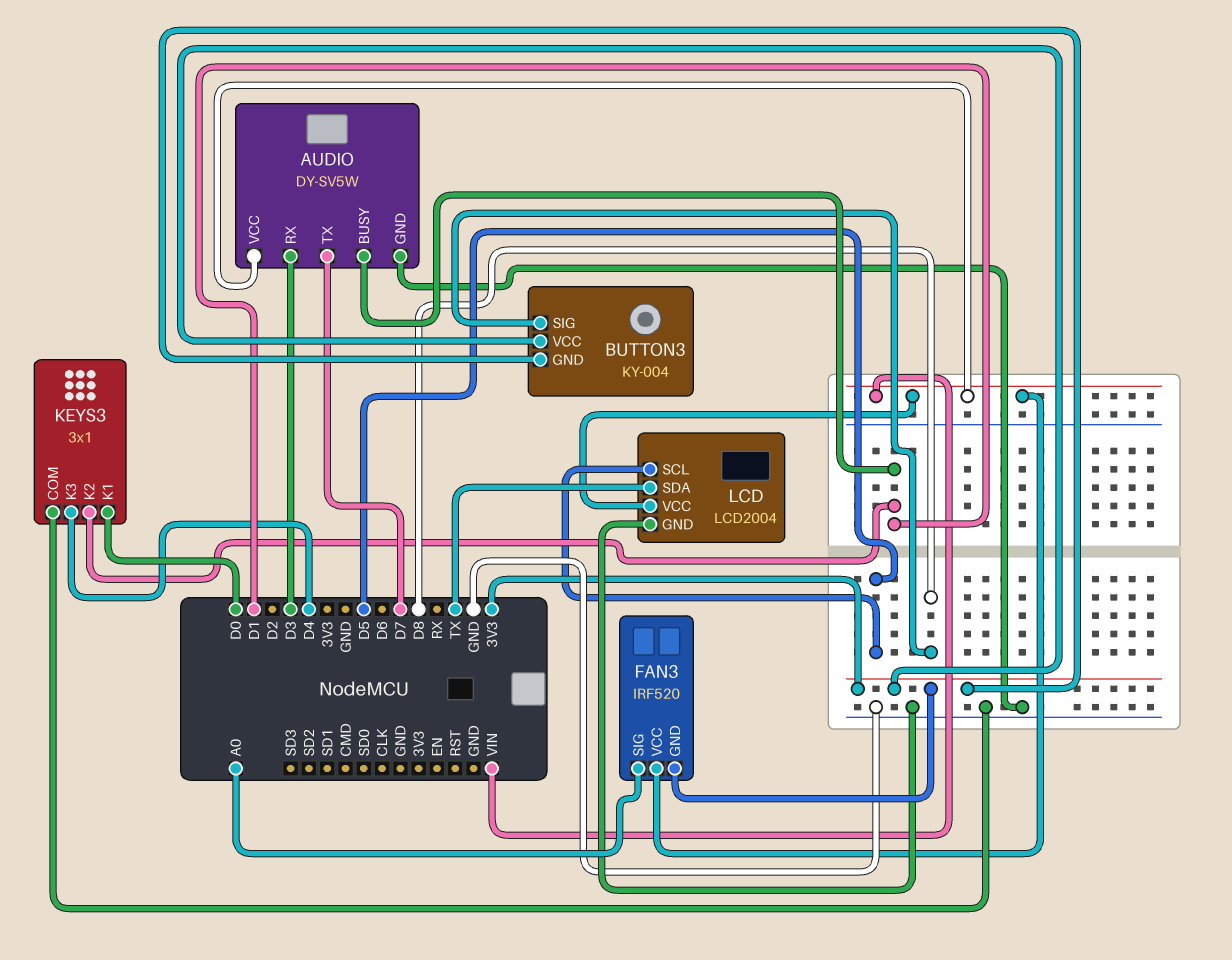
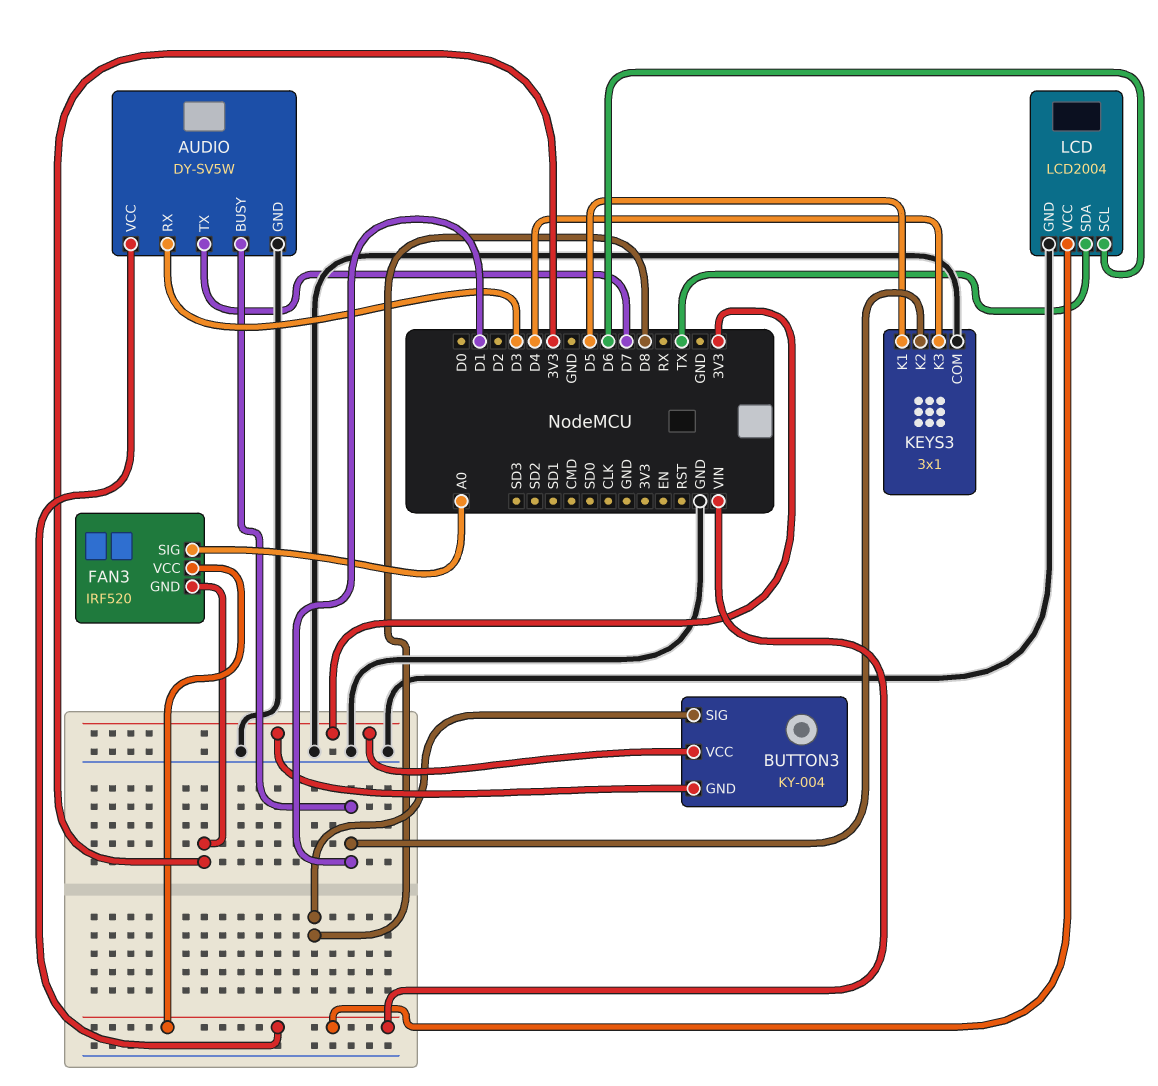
KEYS3 pin K1: D0 -> D5
LCD pin SCL: D5 -> D6

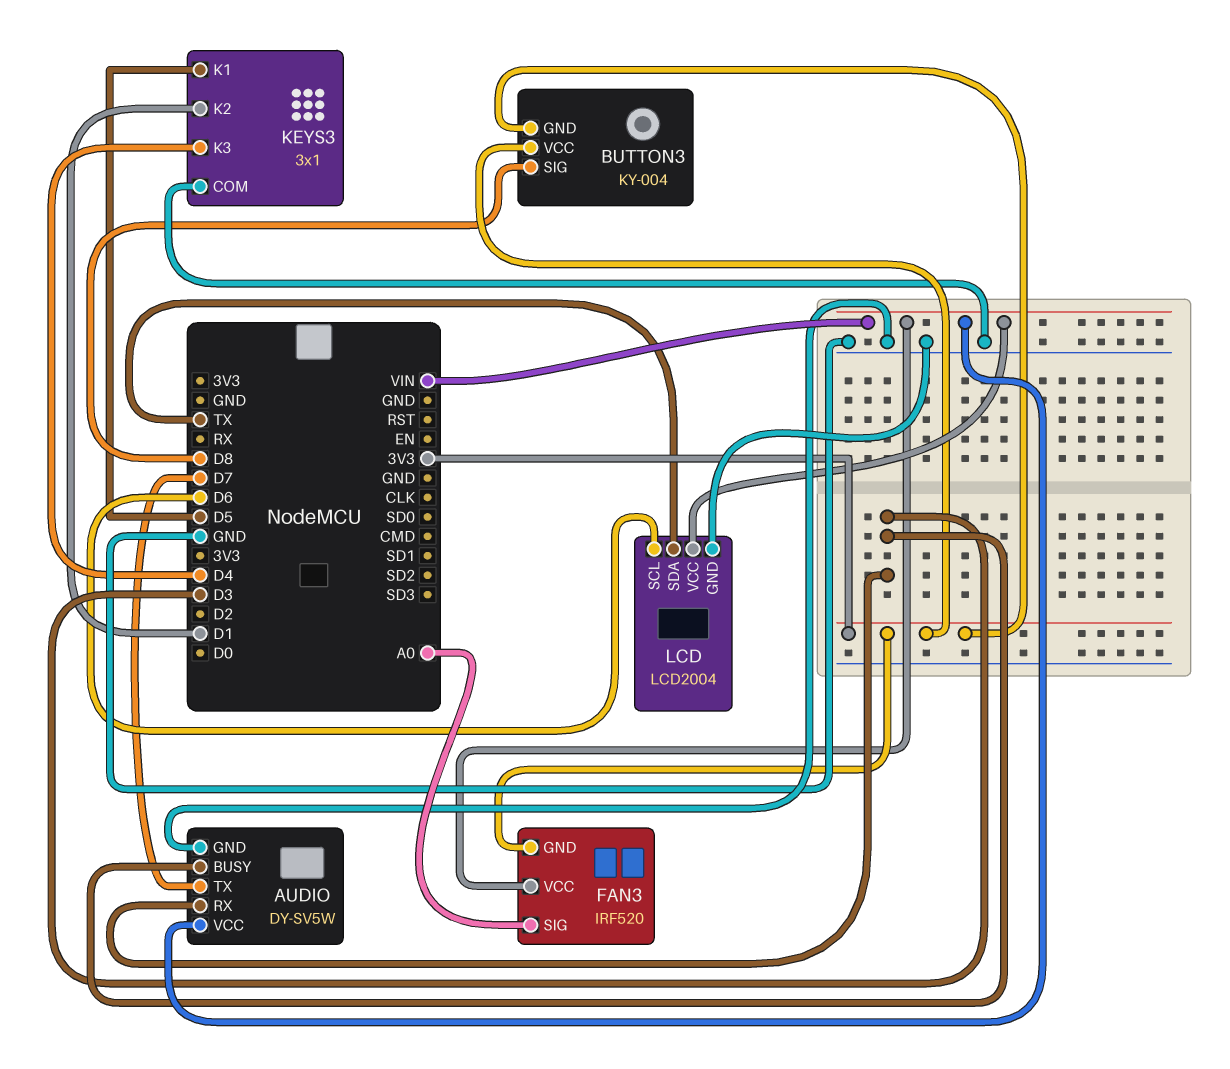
AUDIO pin BUSY: D1 -> D3

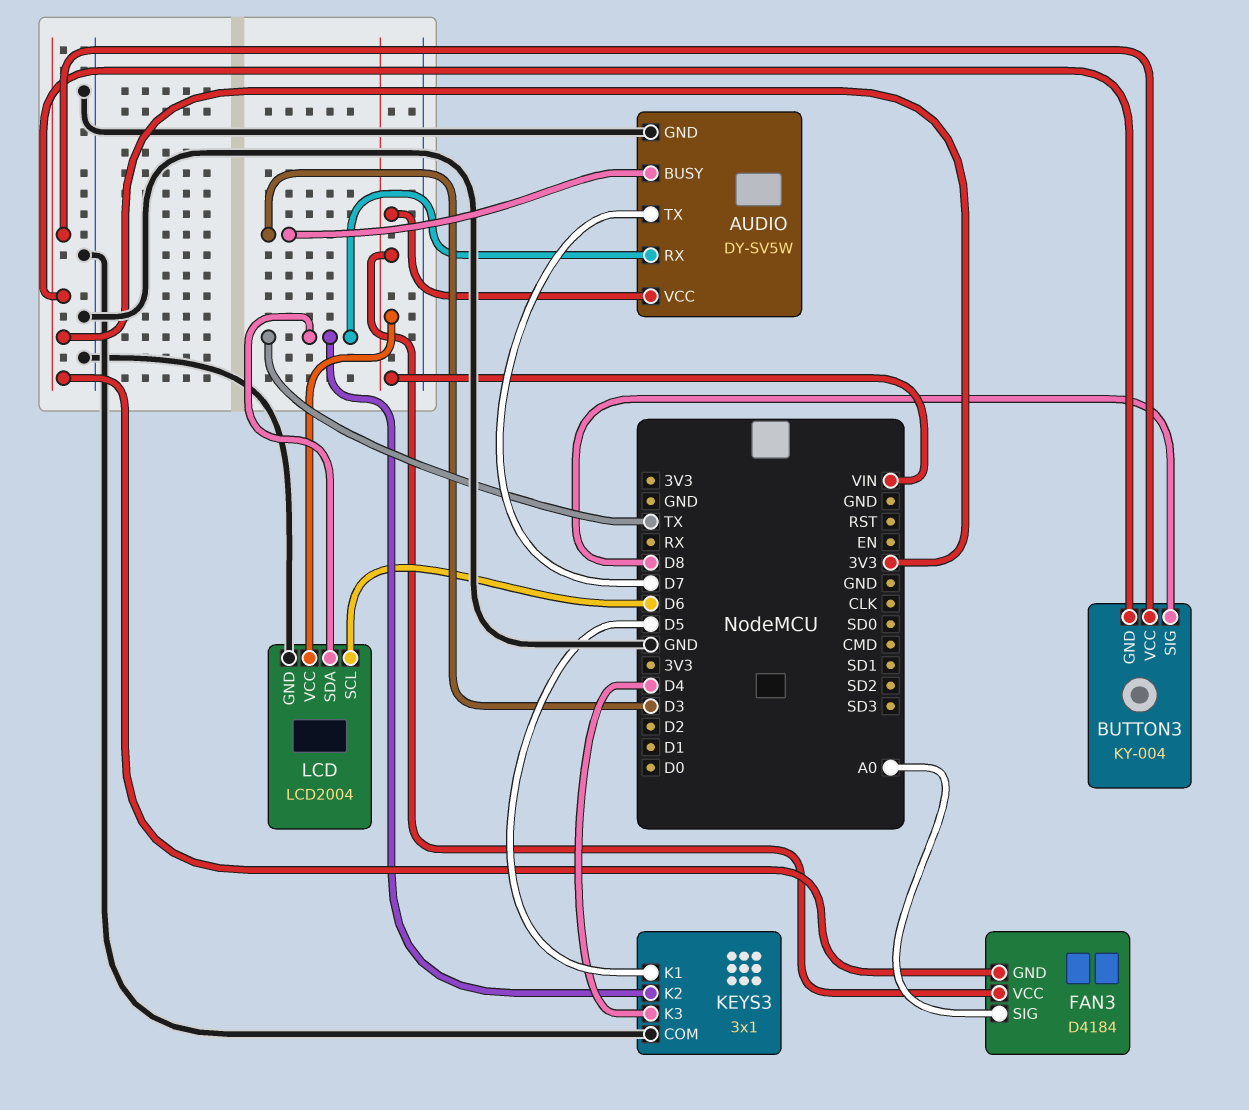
AUDIO pin RX: D3 -> TX
FAN3: IRF520 -> D4184
KEYS3 pin K2: D1 -> TX

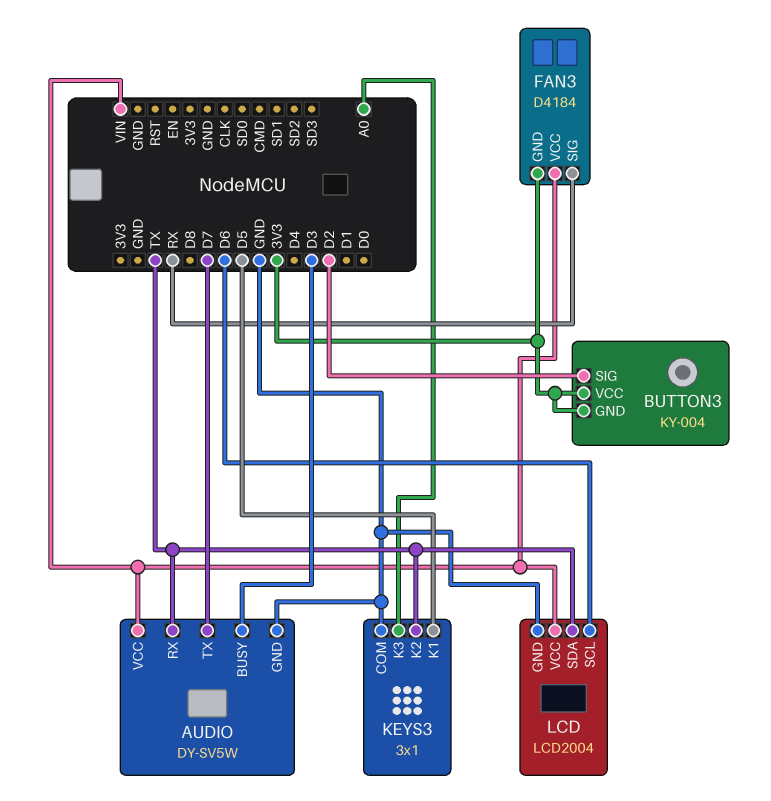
BUTTON3 pin SIG: D8 -> D2
FAN3 pin SIG: A0 -> RX
KEYS3 pin K3: D4 -> A0

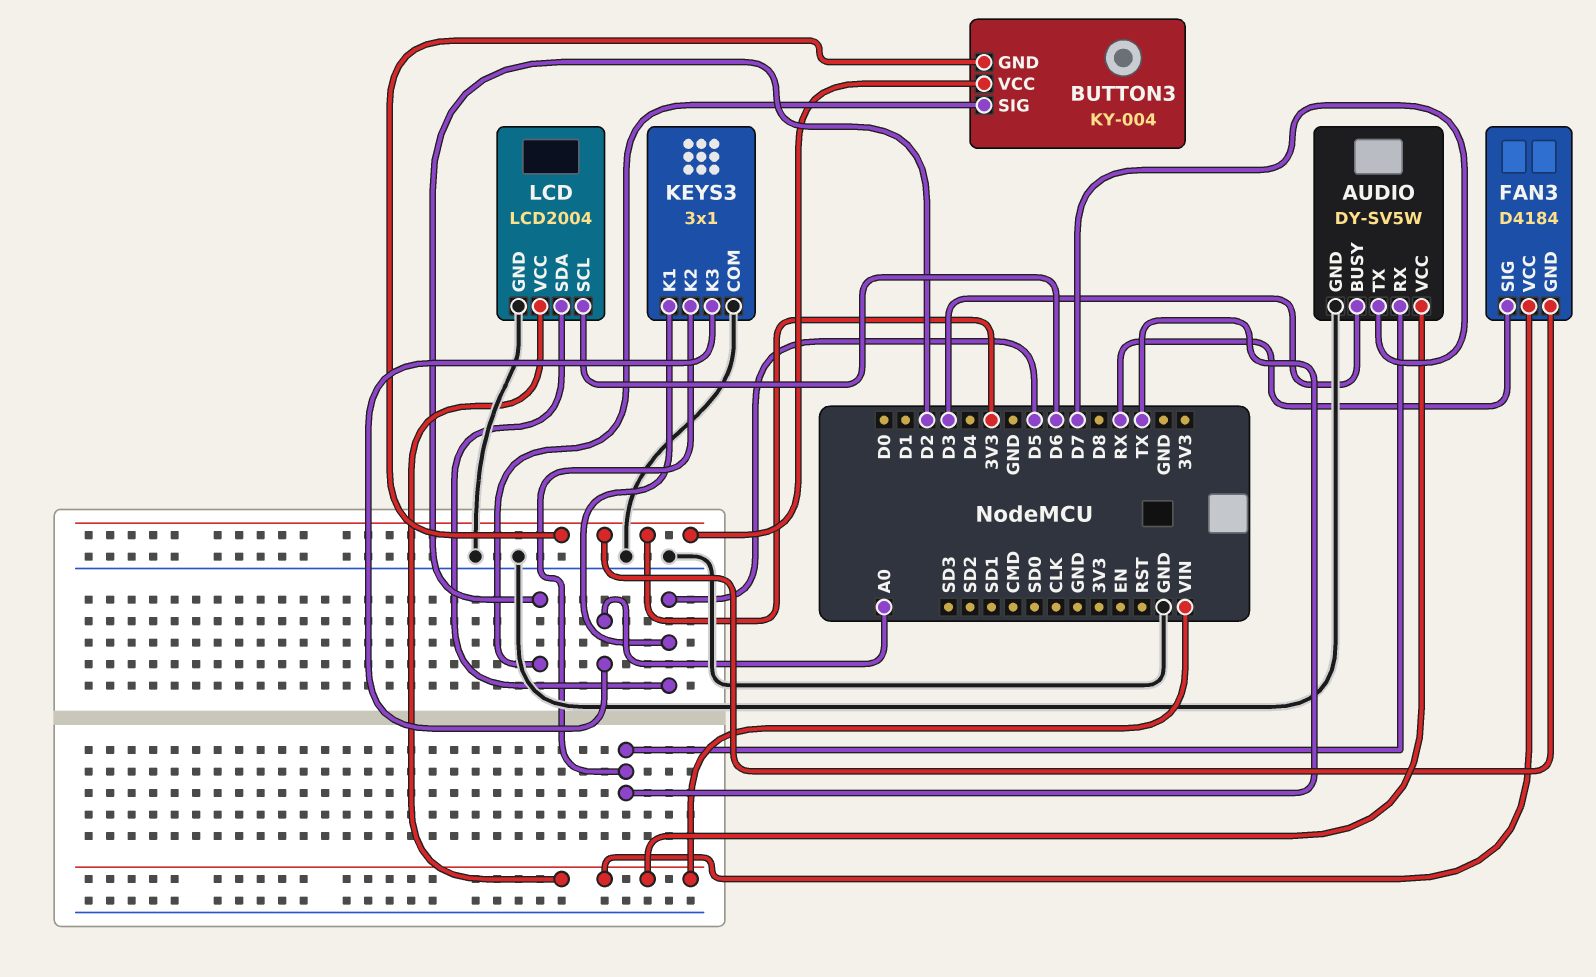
LCD pin SDA: TX -> D5

